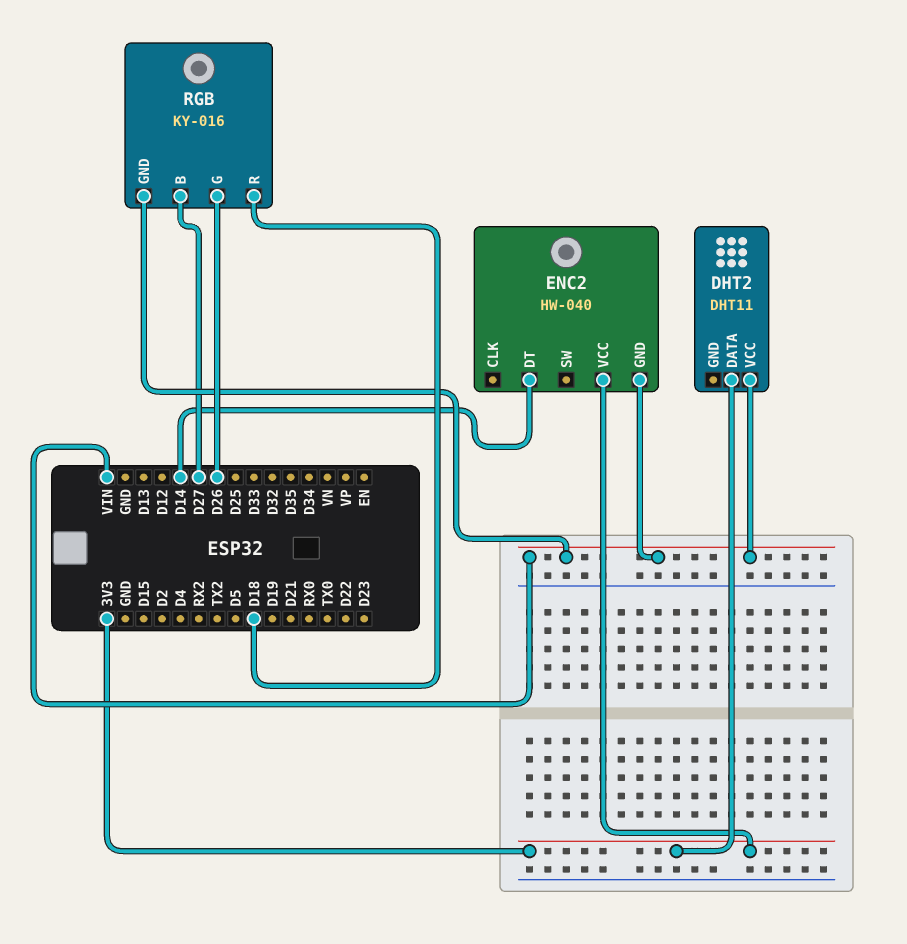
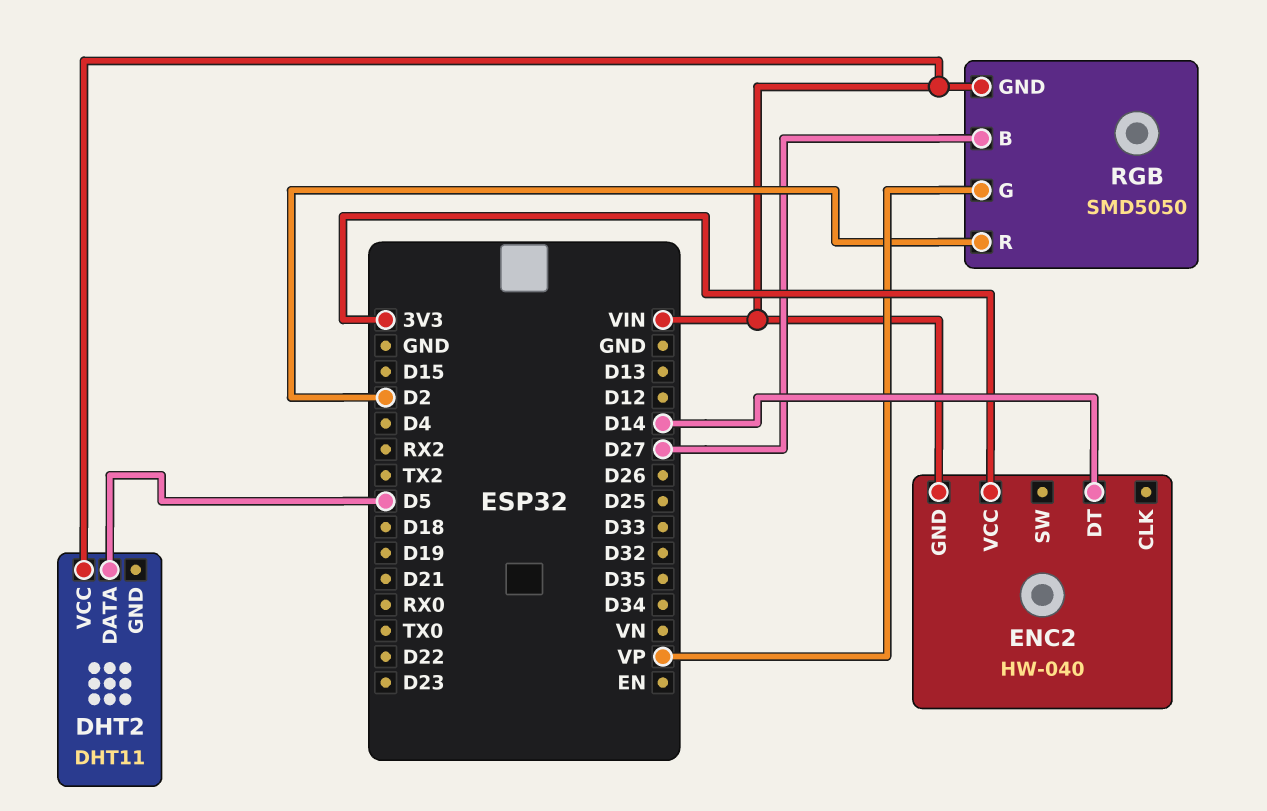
DHT2 pin DATA: 3V3 -> D5
RGB: KY-016 -> SMD5050
RGB pin G: D26 -> VP
RGB pin R: D18 -> D2

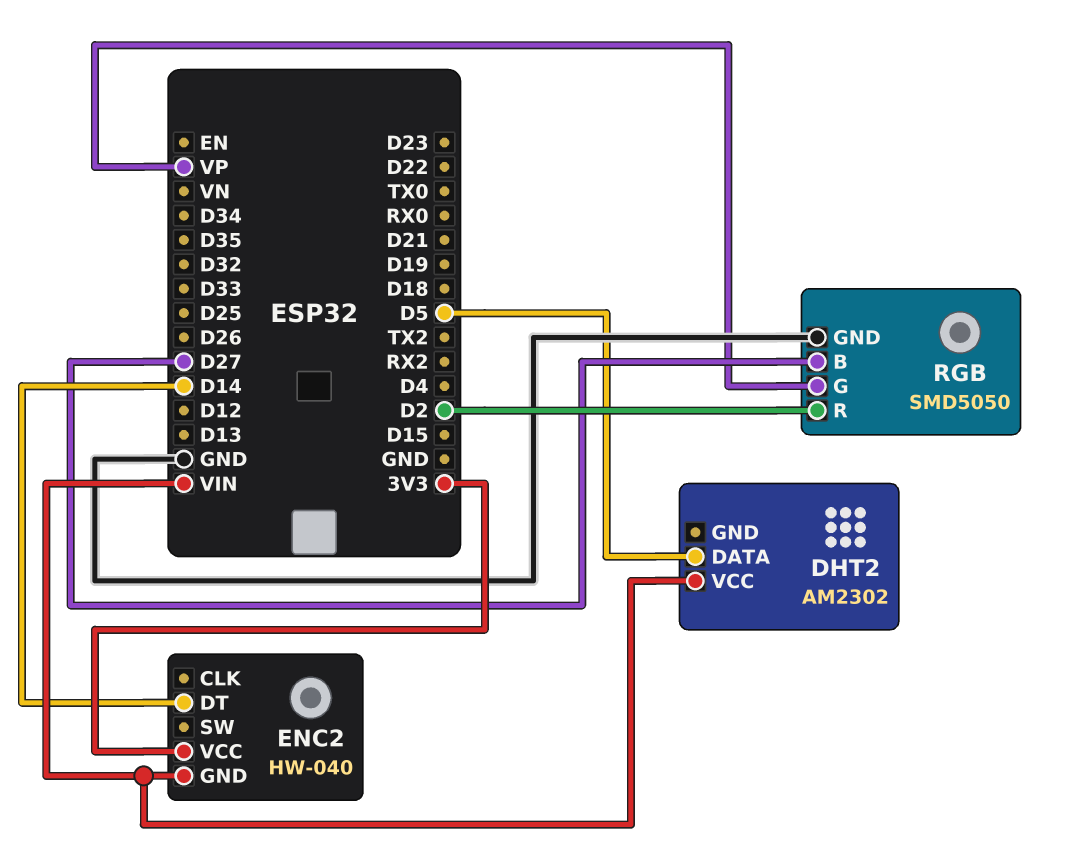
DHT2: DHT11 -> AM2302
RGB pin GND: VIN -> GND

